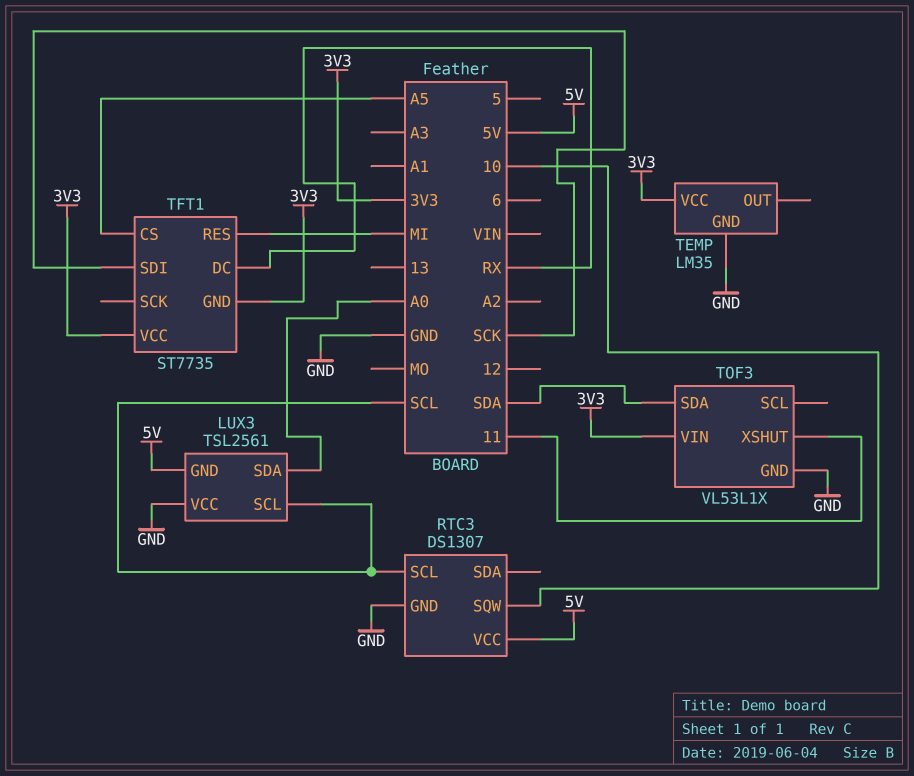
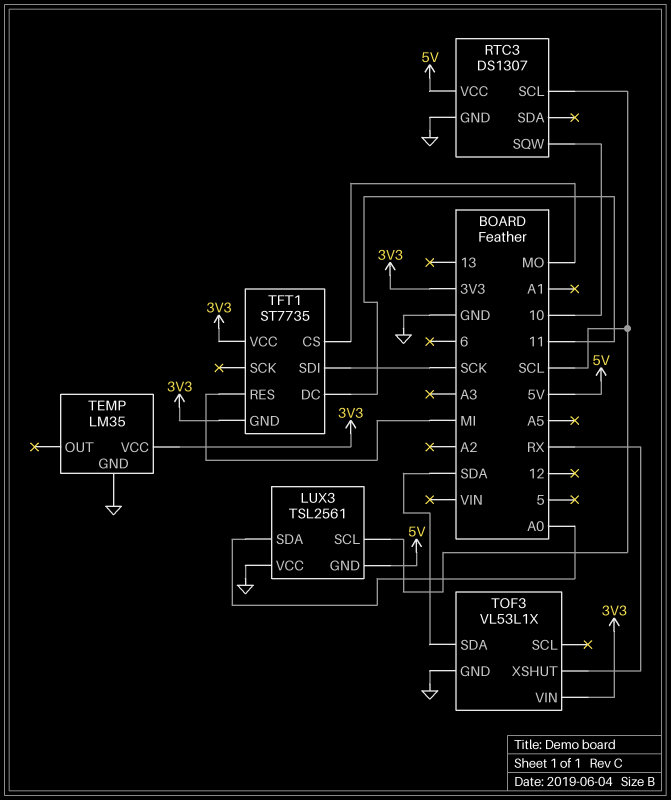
TFT1 pin CS: A5 -> MO
TFT1 pin DC: RX -> 11
TOF3 pin XSHUT: 11 -> RX

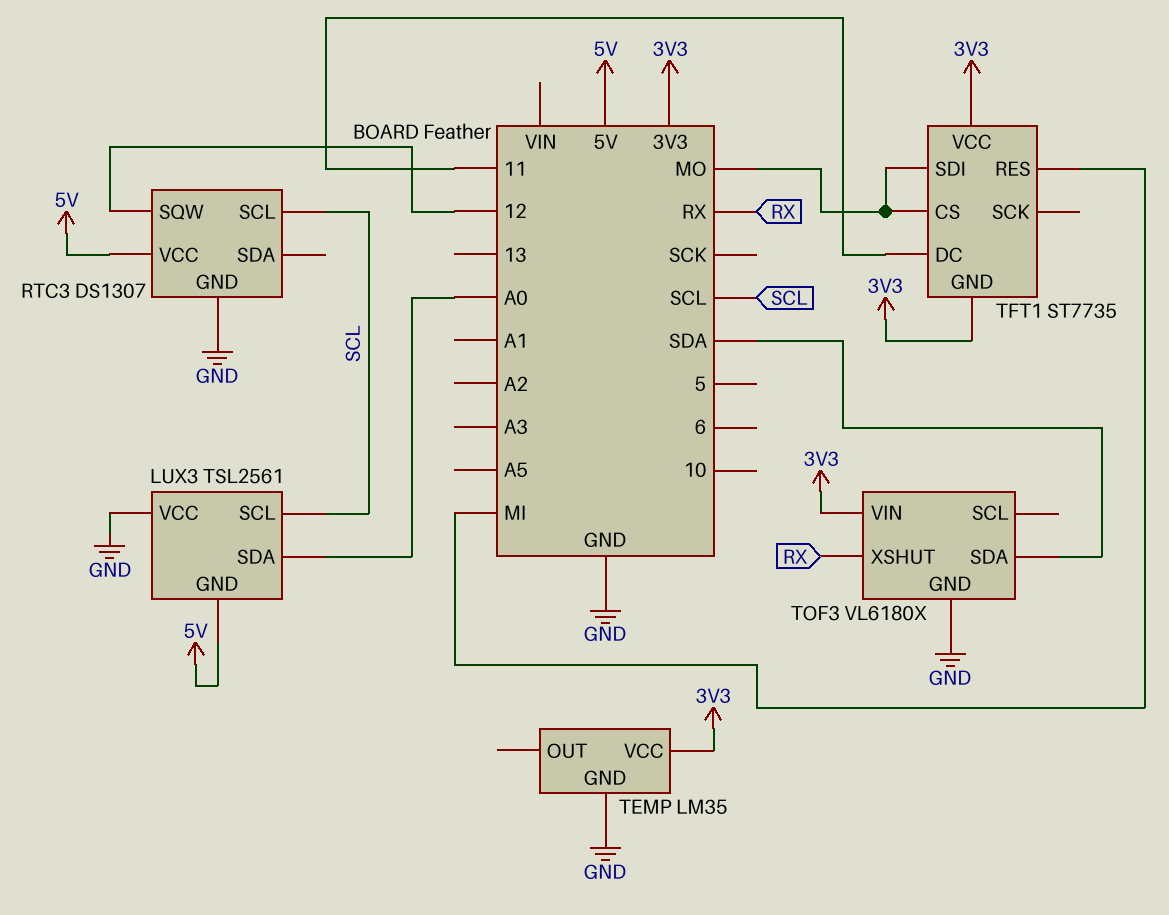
RTC3 pin SQW: 10 -> 12
TFT1 pin SDI: SCK -> MO
TOF3: VL53L1X -> VL6180X

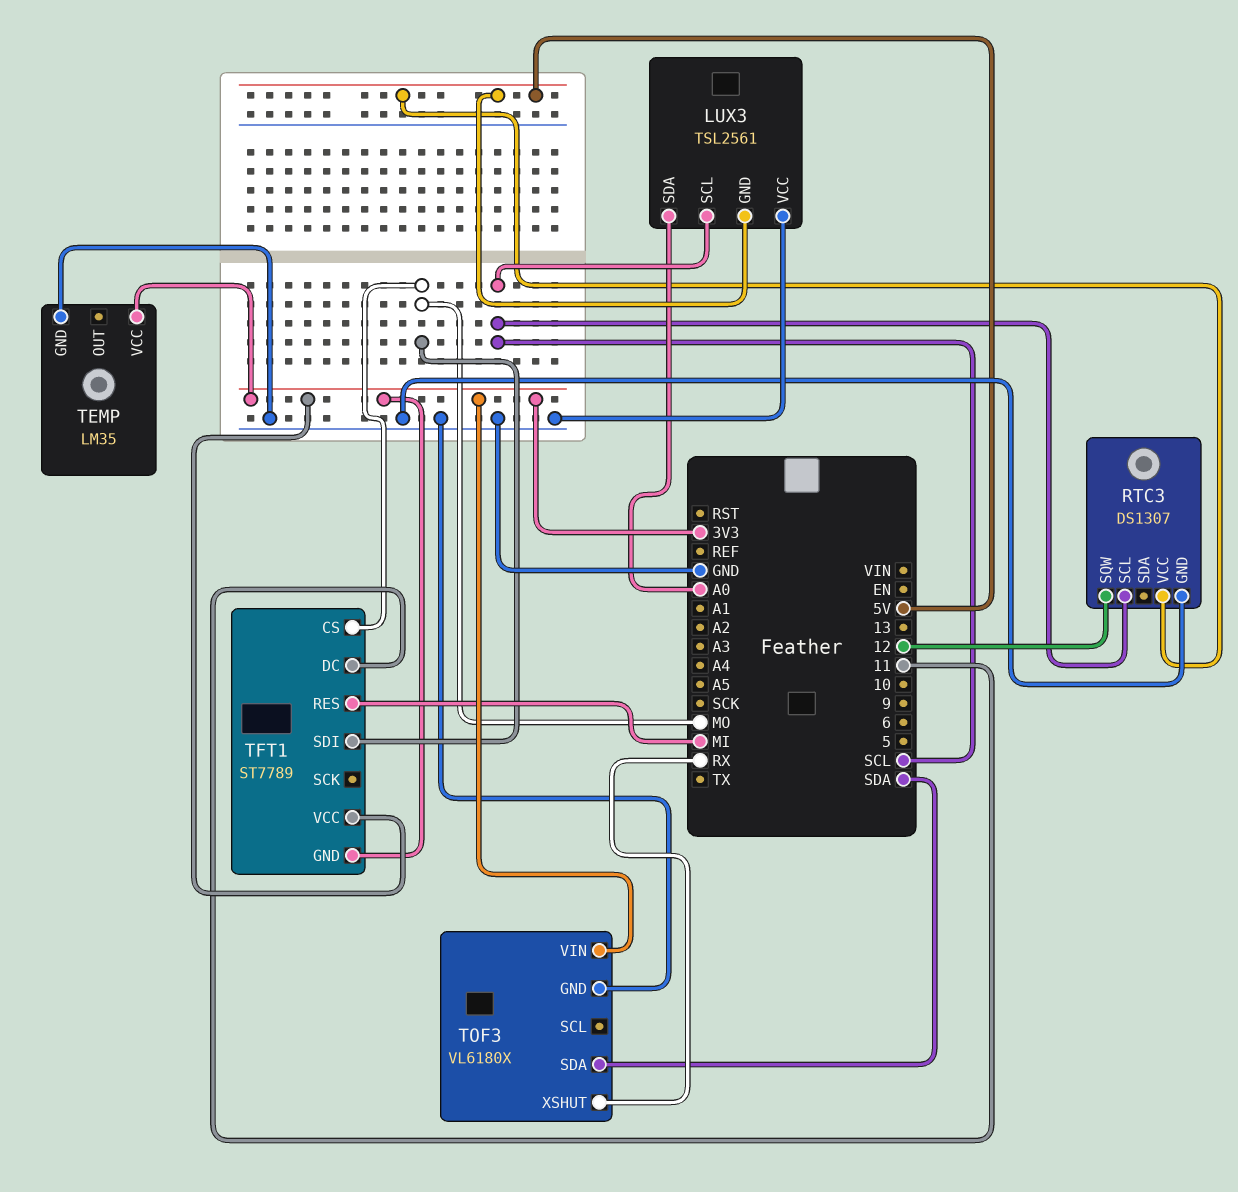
TFT1: ST7735 -> ST7789

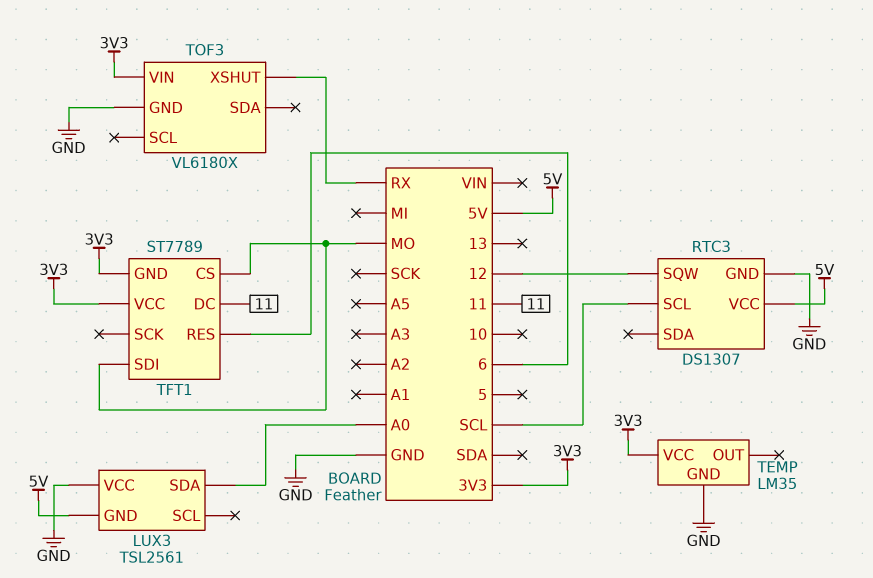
LUX3 pin SCL: SCL -> none
TFT1 pin RES: MI -> 6
TOF3 pin SDA: SDA -> none

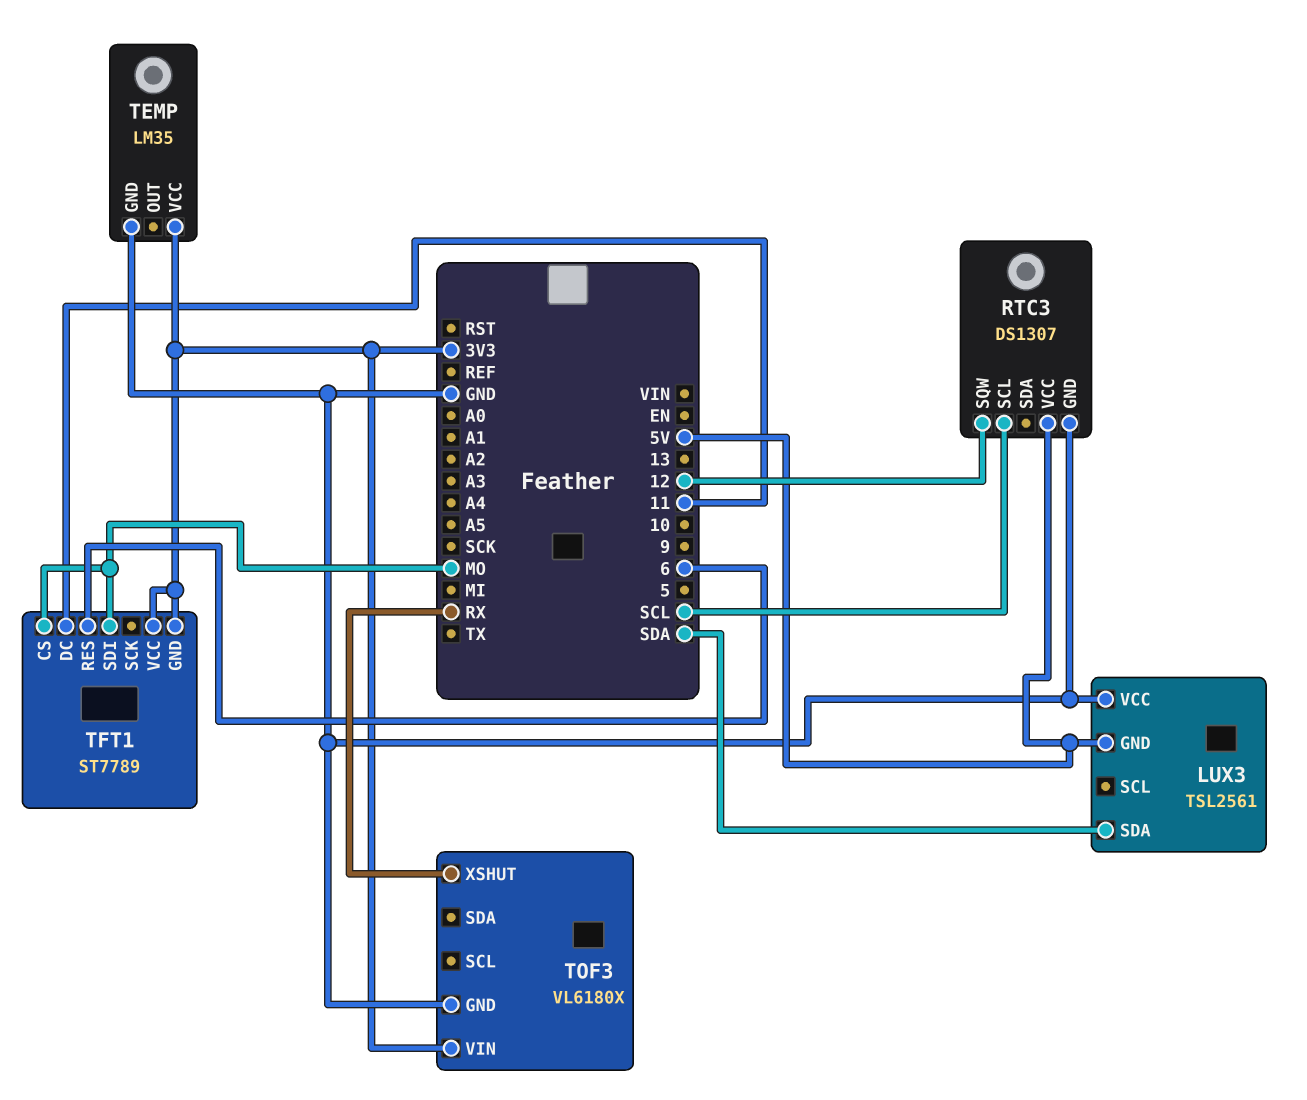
LUX3 pin SDA: A0 -> SDA

